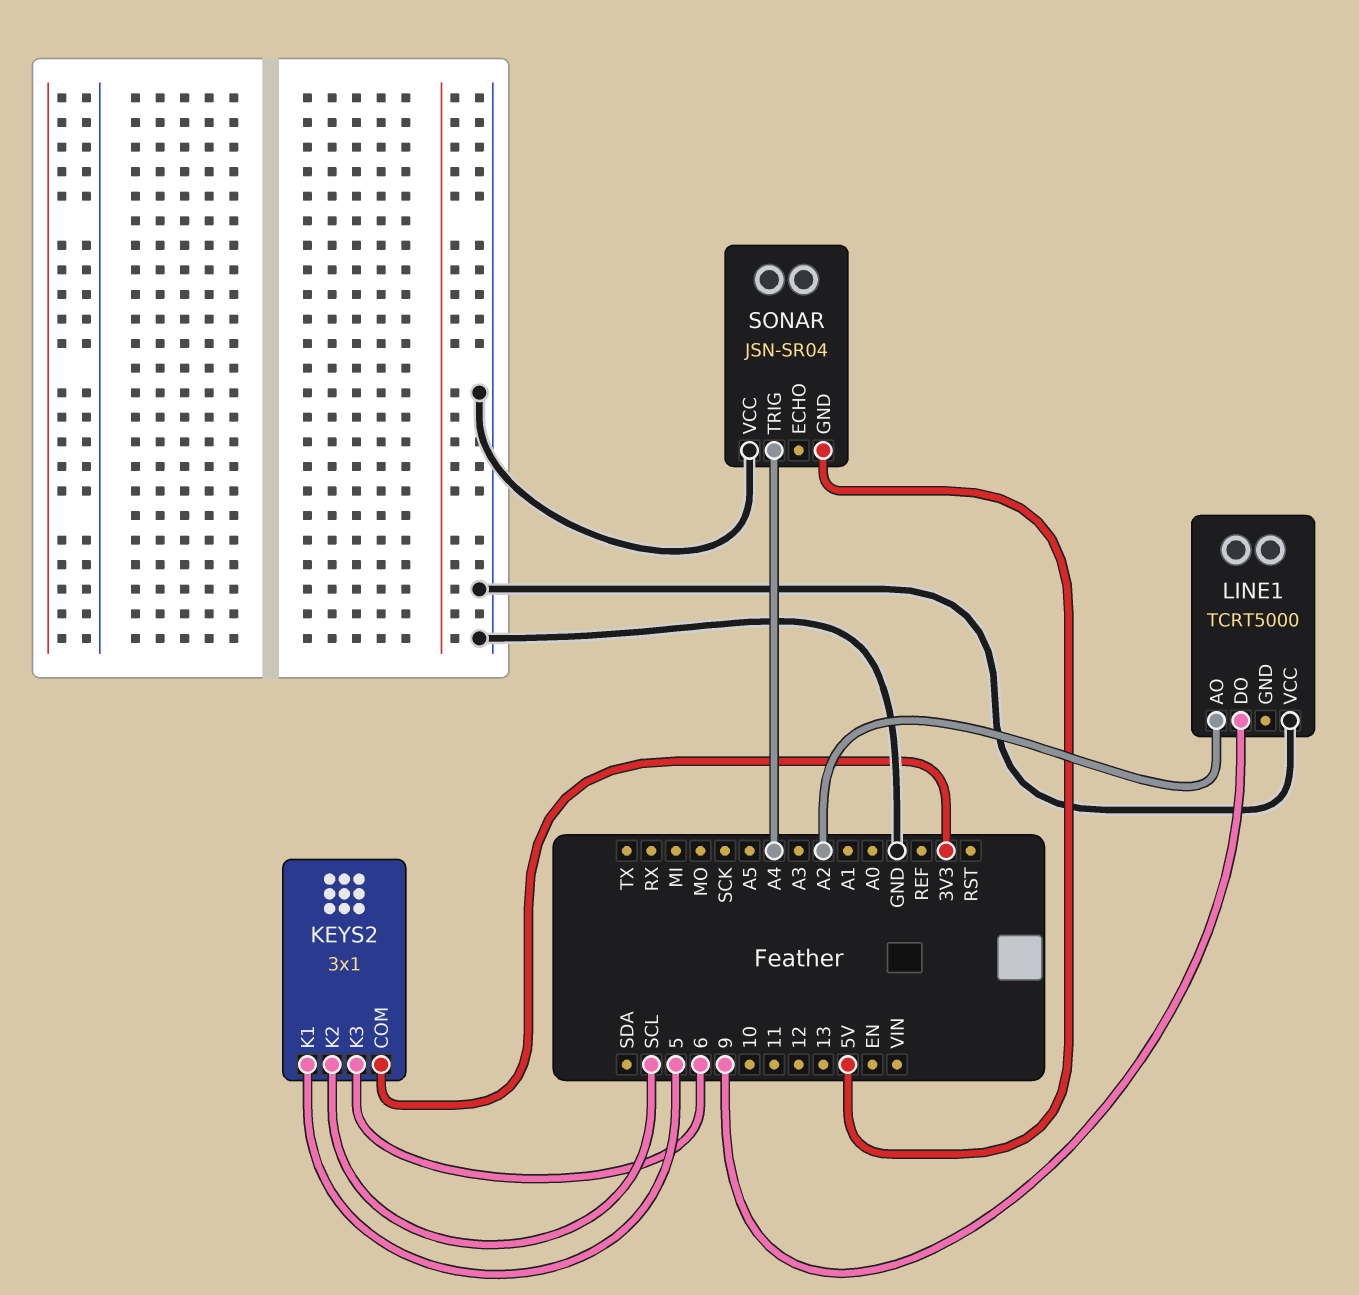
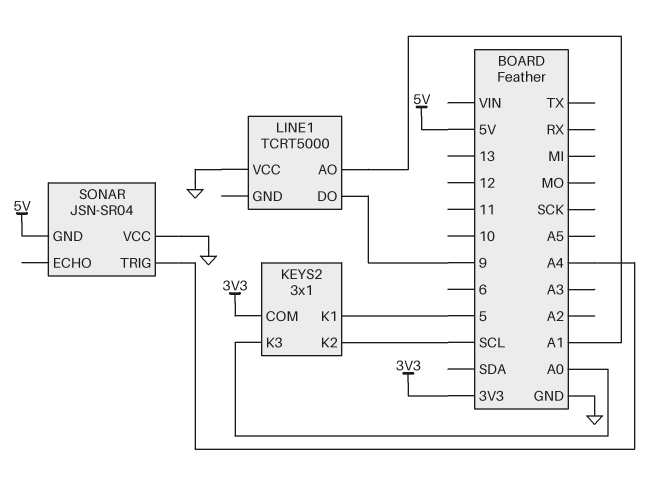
KEYS2 pin K3: 6 -> A0
LINE1 pin AO: A2 -> A1

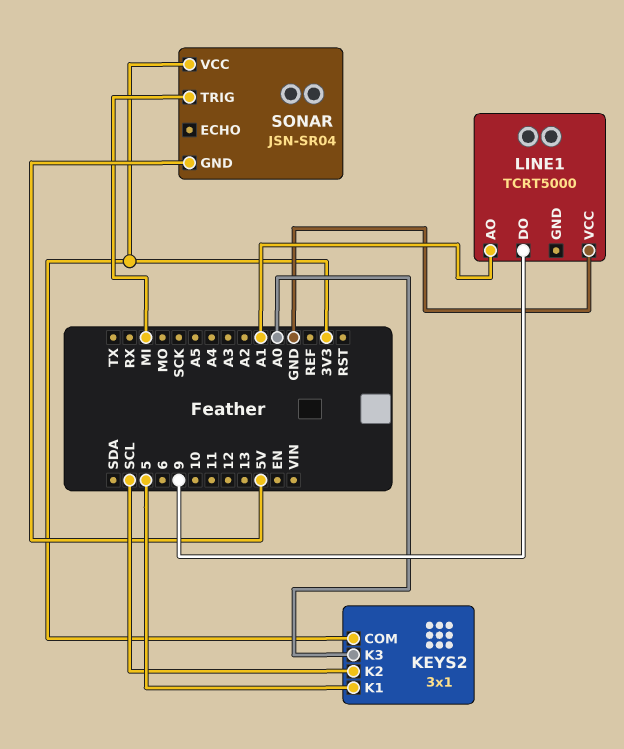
SONAR pin TRIG: A4 -> MI
SONAR pin VCC: GND -> 3V3

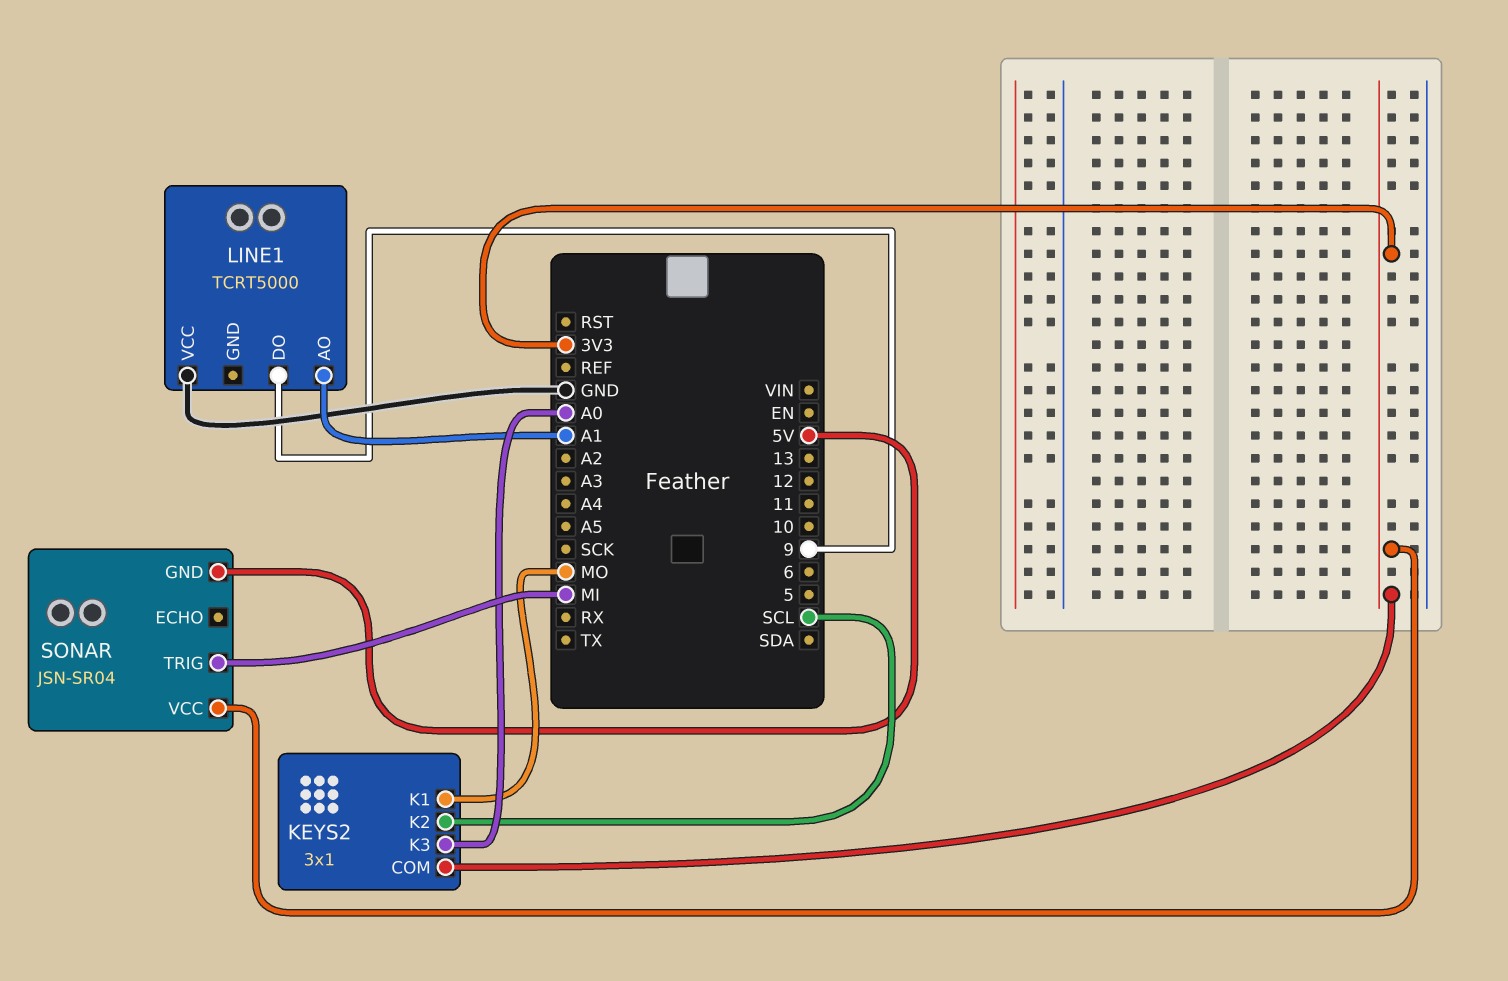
KEYS2 pin K1: 5 -> MO

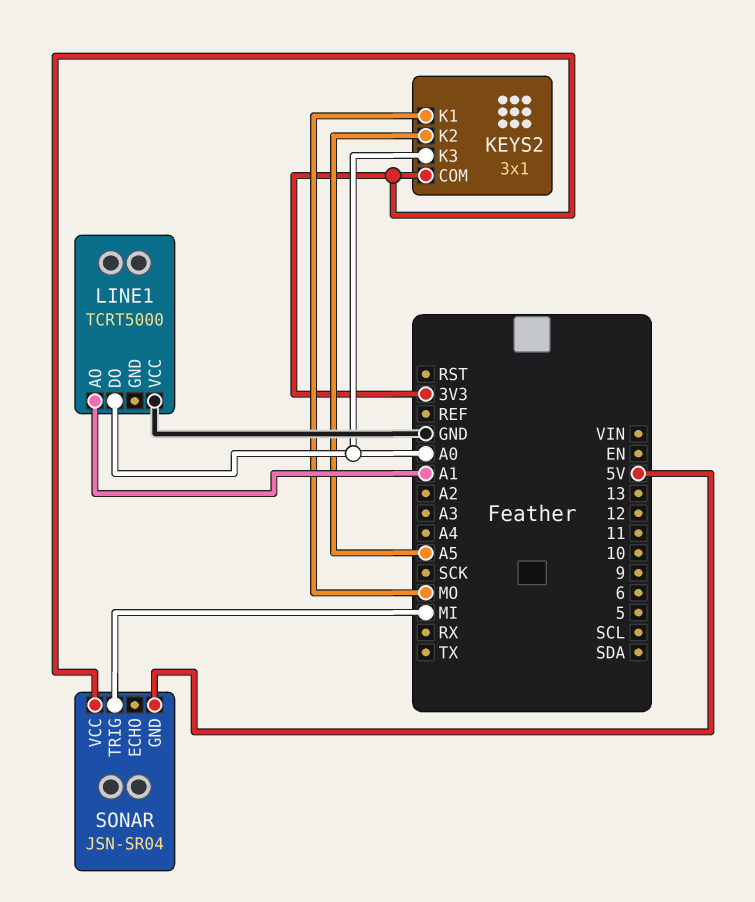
KEYS2 pin K2: SCL -> A5
LINE1 pin DO: 9 -> A0

